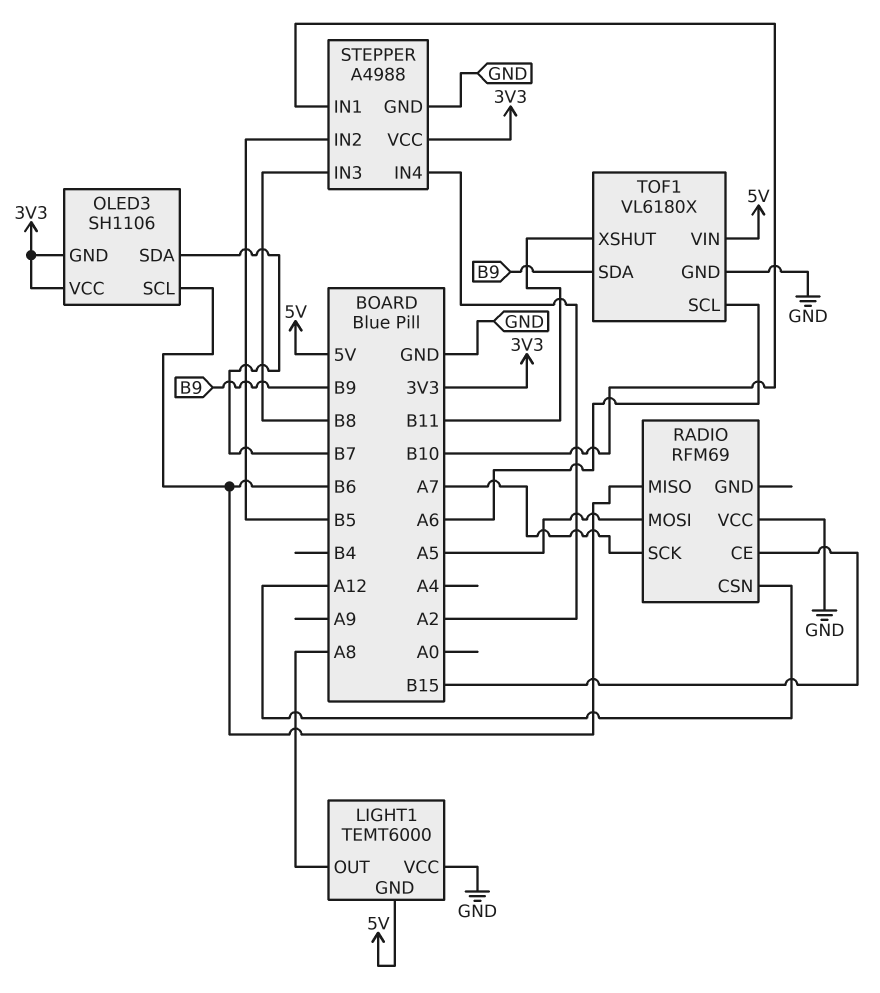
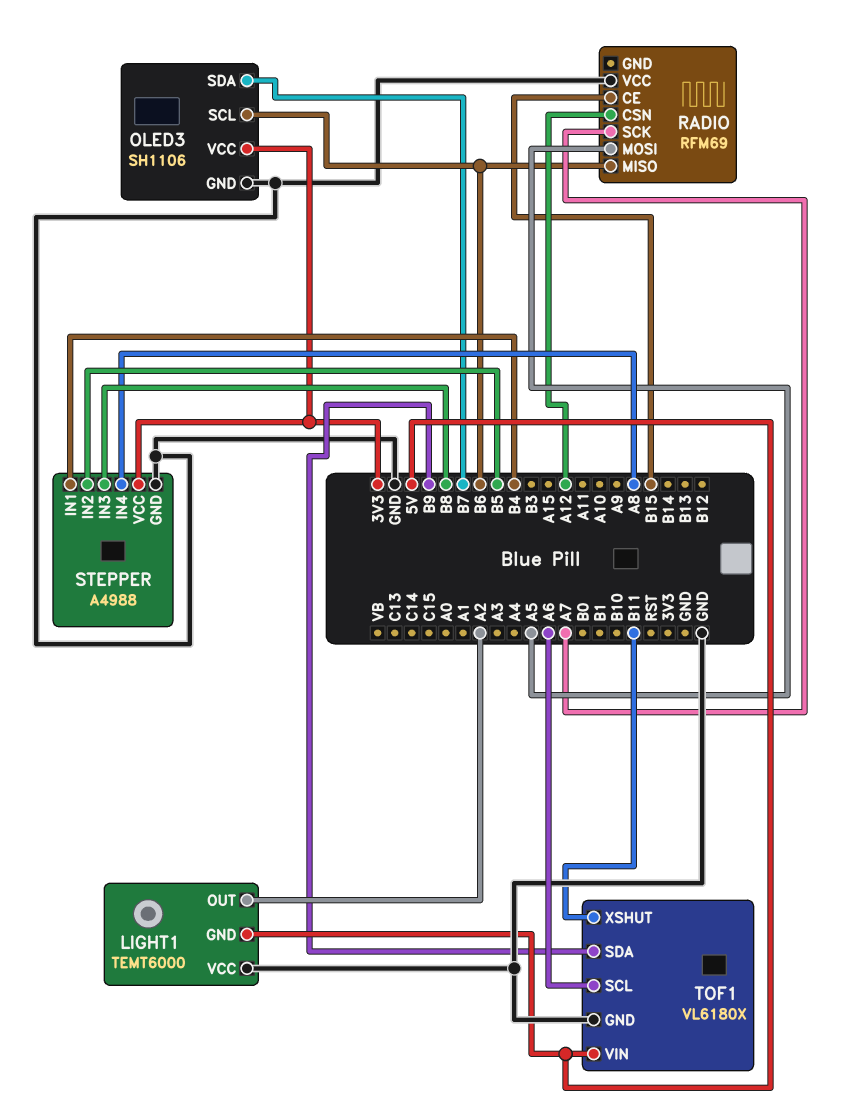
LIGHT1 pin OUT: A8 -> A2
OLED3 pin GND: 3V3 -> GND
STEPPER pin IN1: B10 -> B4
STEPPER pin IN4: A2 -> A8

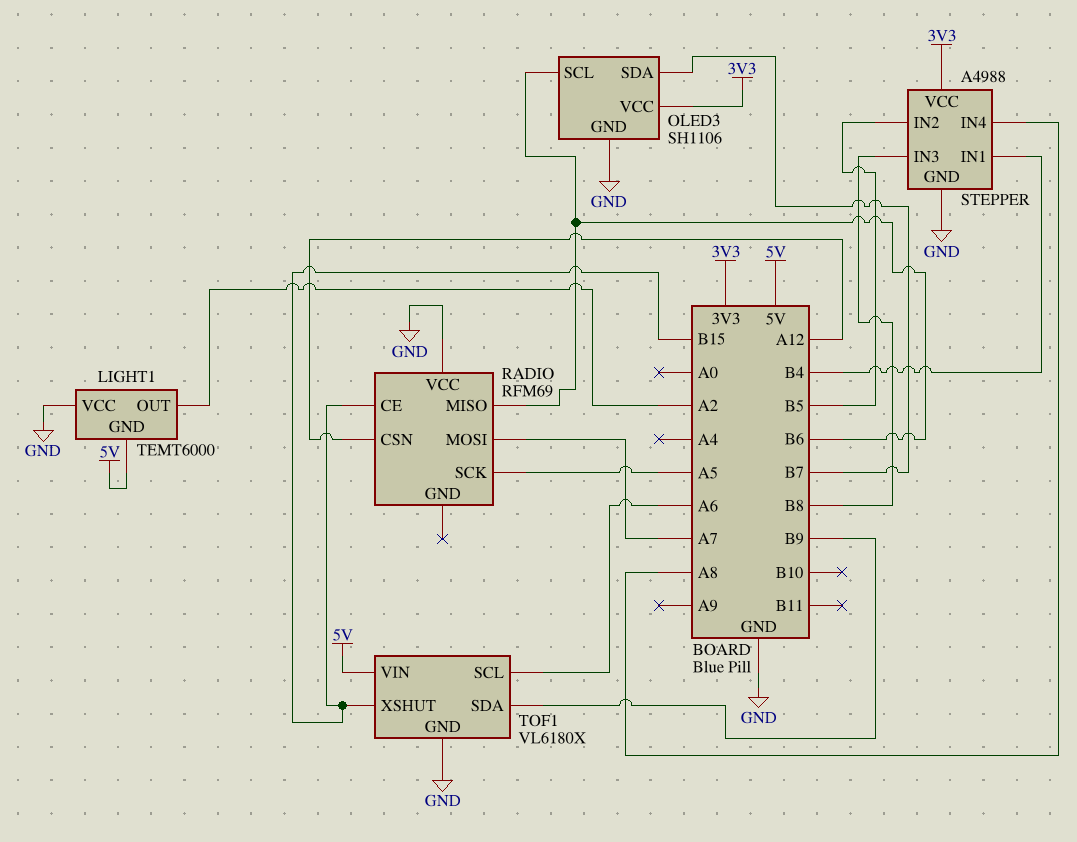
RADIO pin MOSI: A5 -> A7
RADIO pin SCK: A7 -> A5
TOF1 pin XSHUT: B11 -> B15

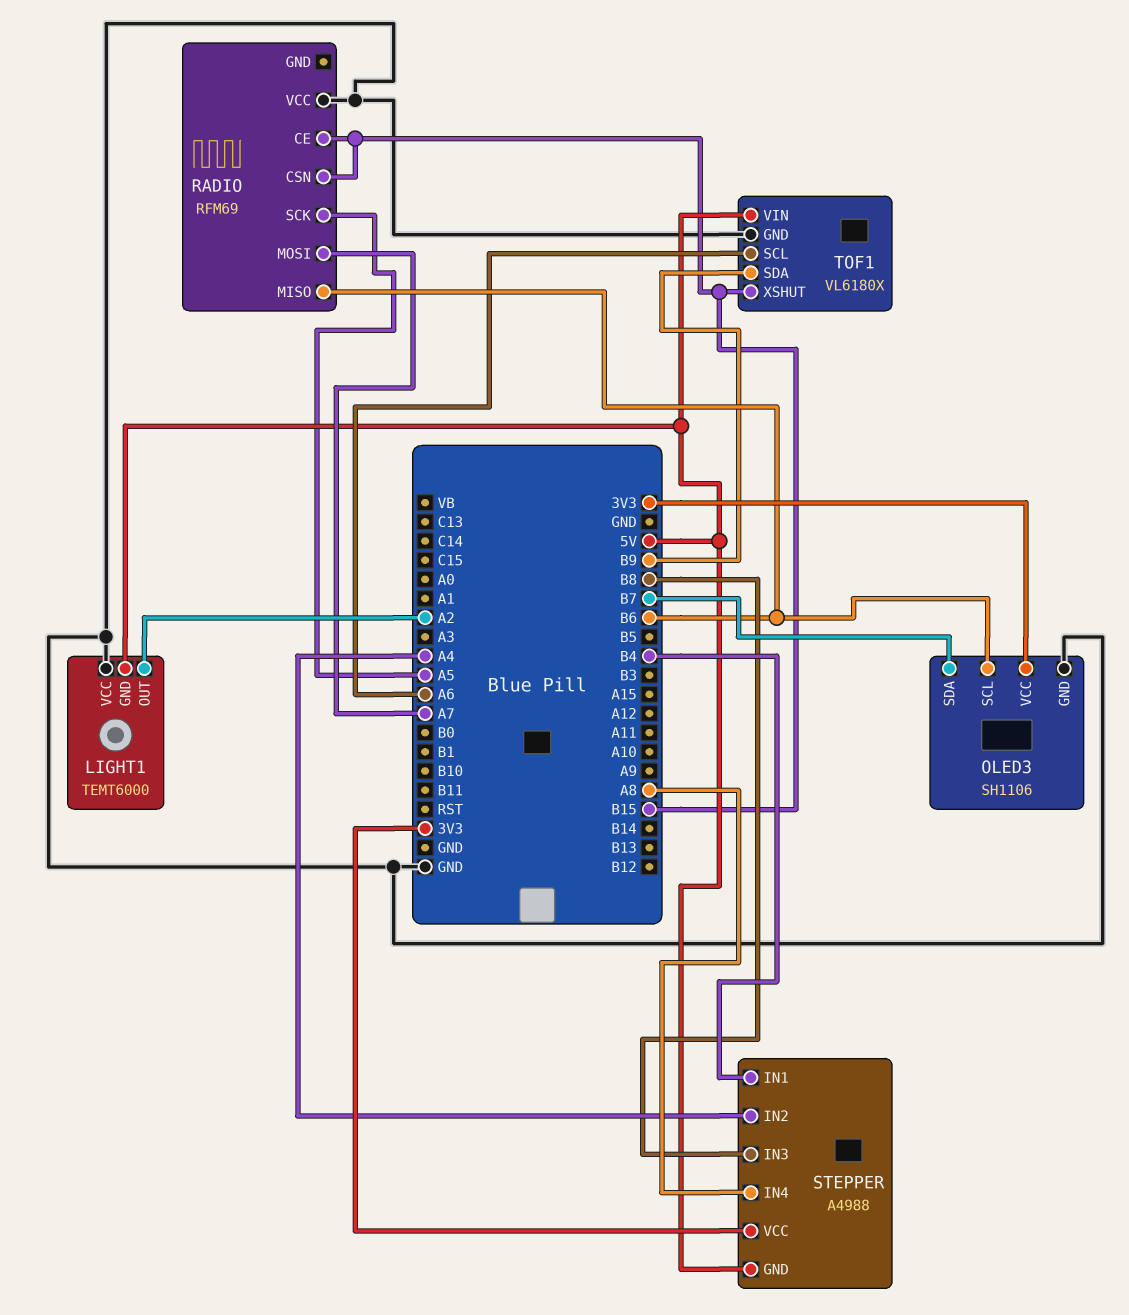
RADIO pin CSN: A12 -> B15
STEPPER pin GND: GND -> 5V
STEPPER pin IN2: B5 -> A4

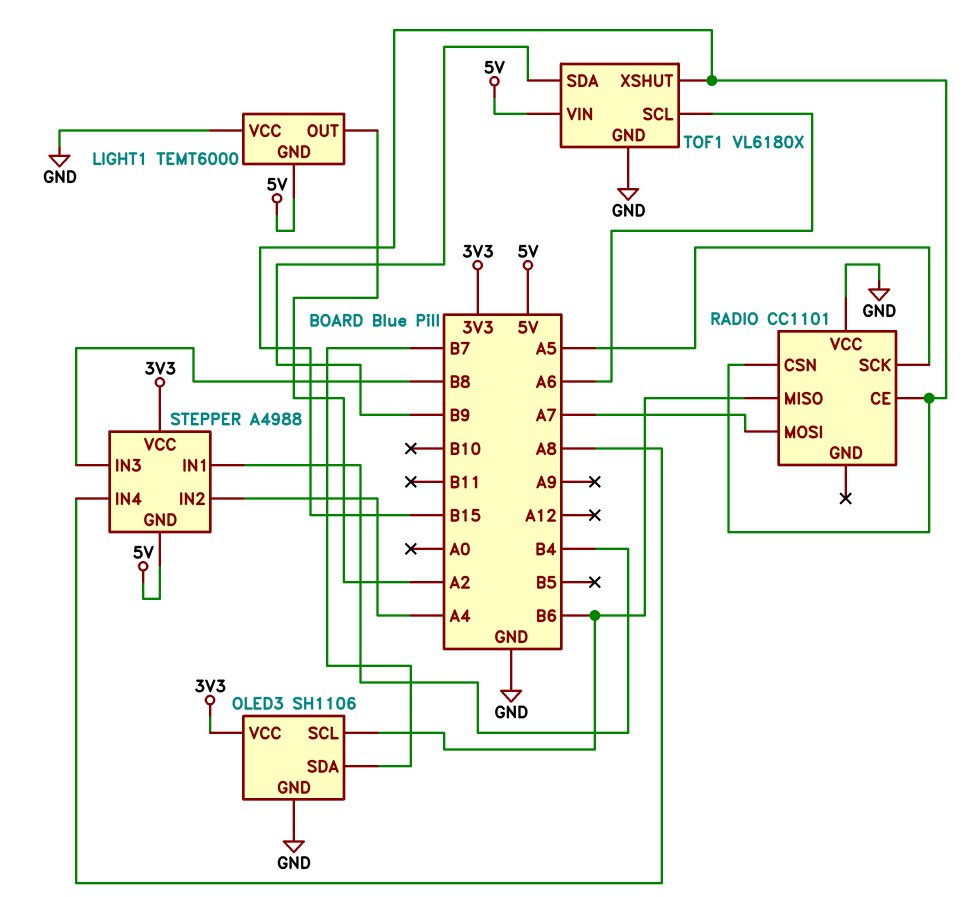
RADIO: RFM69 -> CC1101

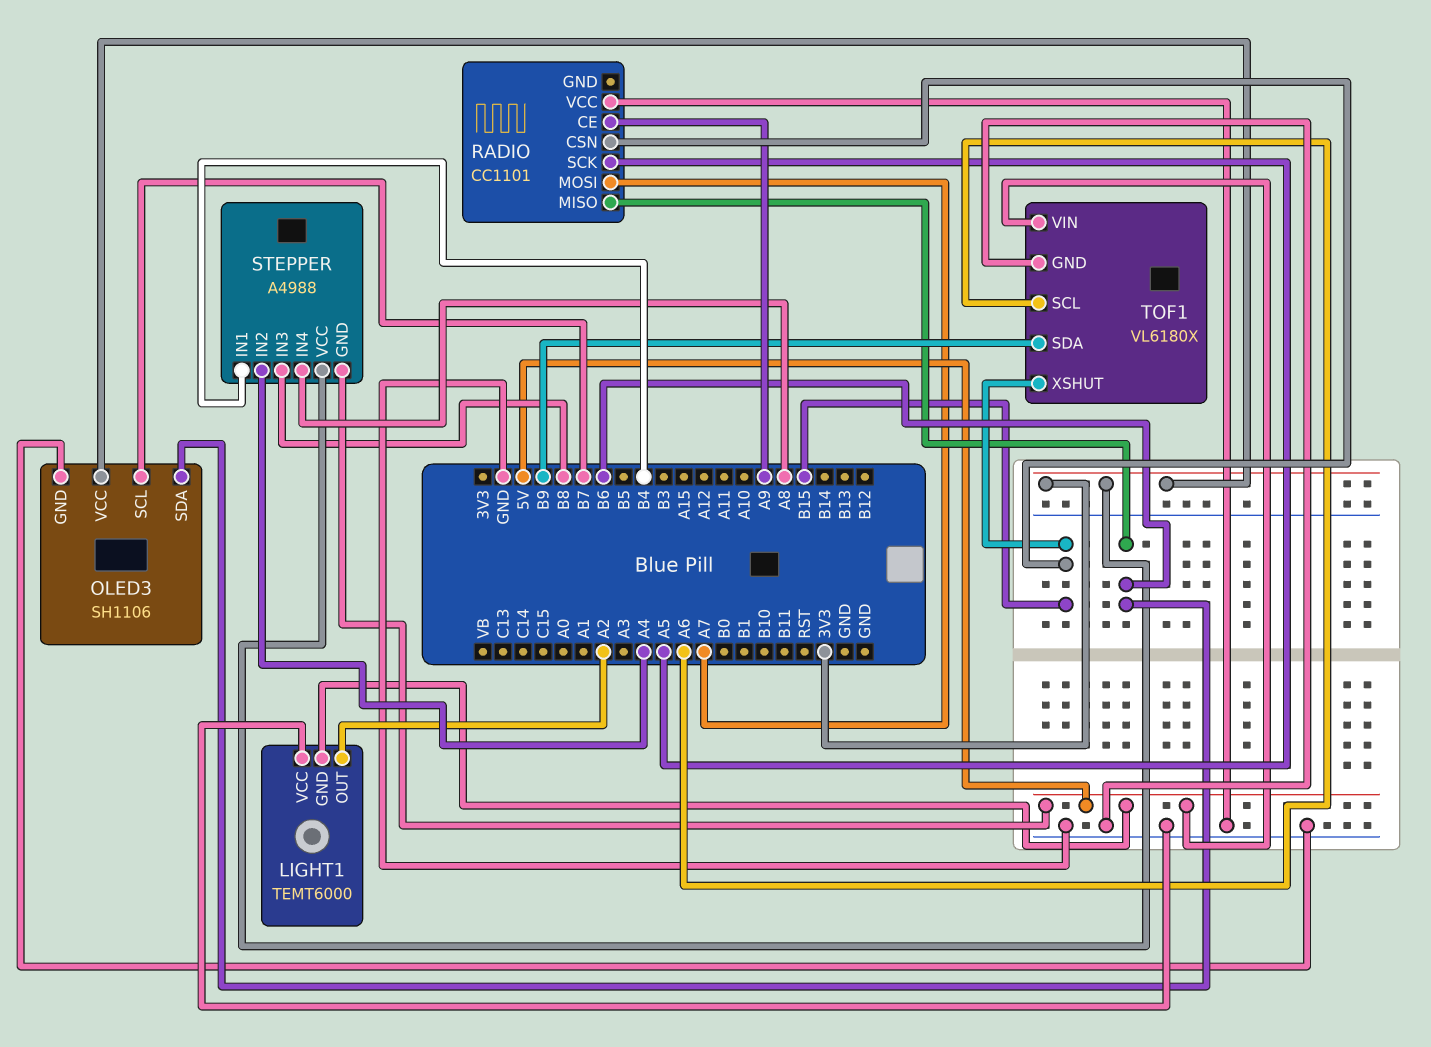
OLED3 pin SCL: B6 -> B7
OLED3 pin SDA: B7 -> B6
RADIO pin CE: B15 -> A9

